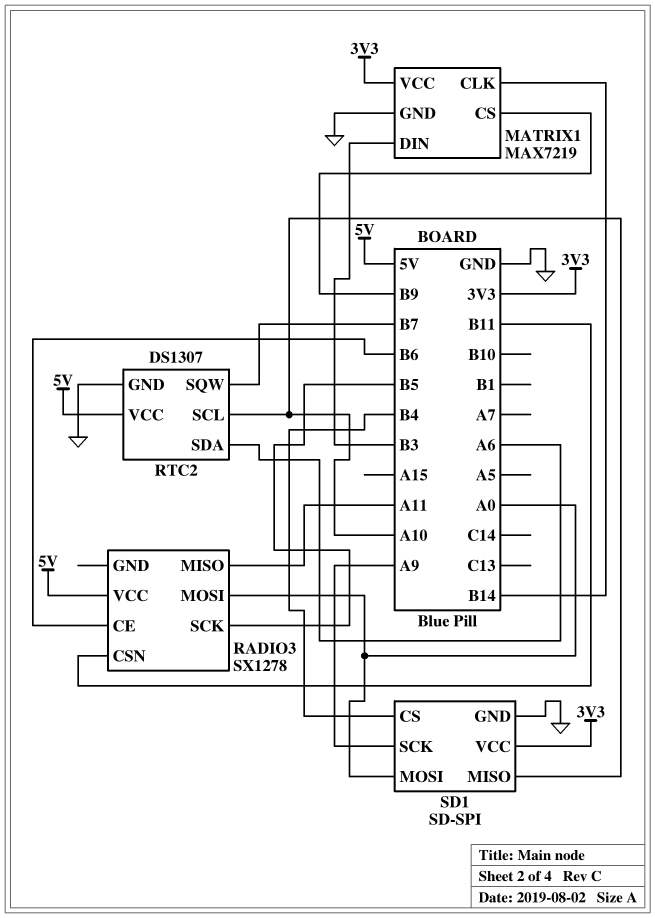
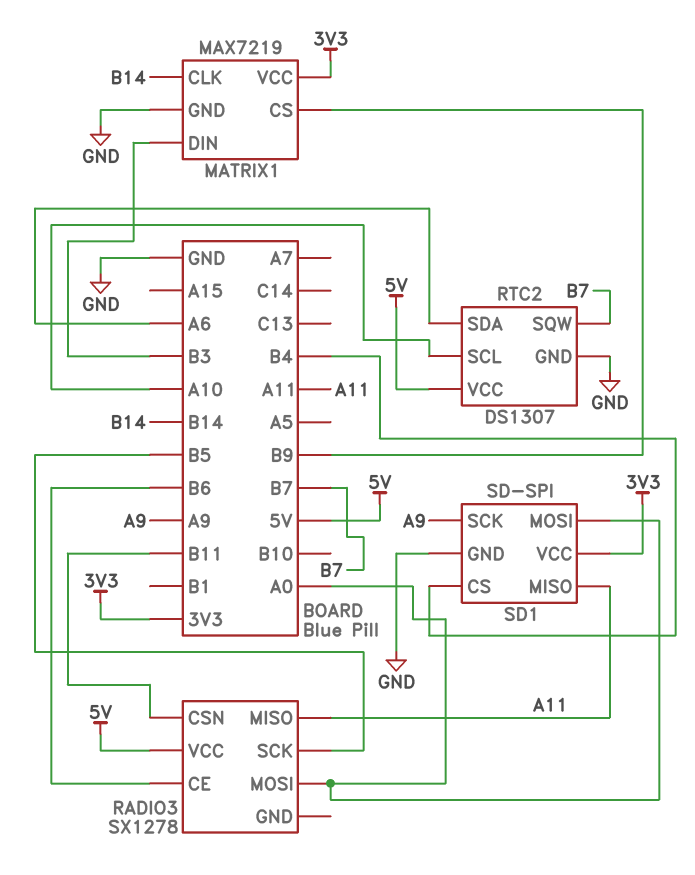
SD1 pin MISO: A10 -> A11

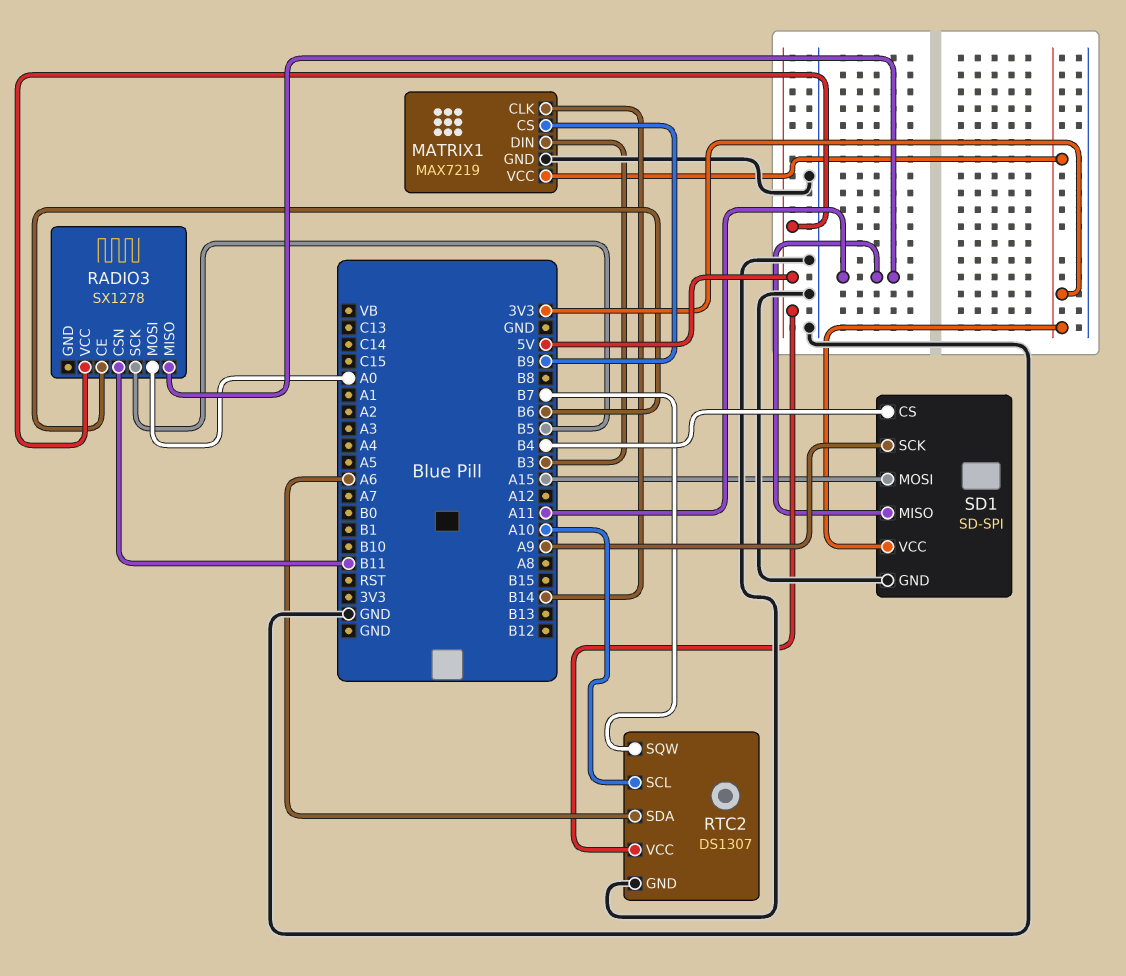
SD1 pin MOSI: A0 -> A15

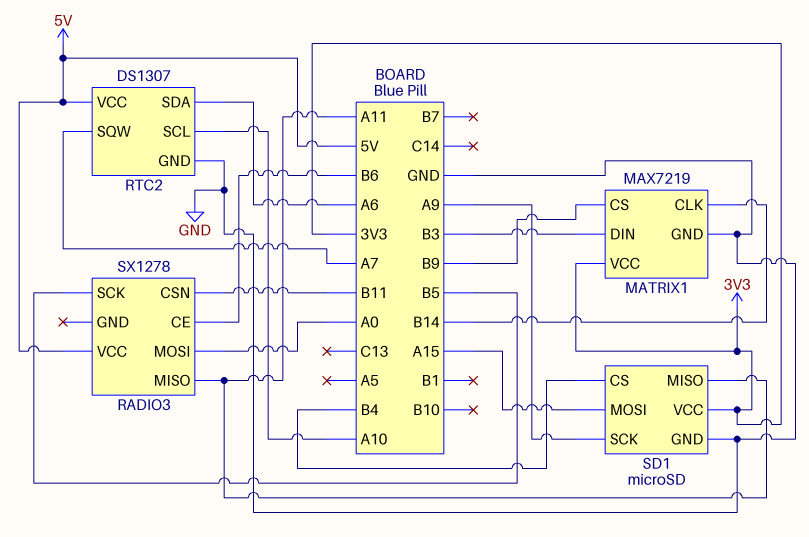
RTC2 pin SQW: B7 -> A7
SD1: SD-SPI -> microSD

